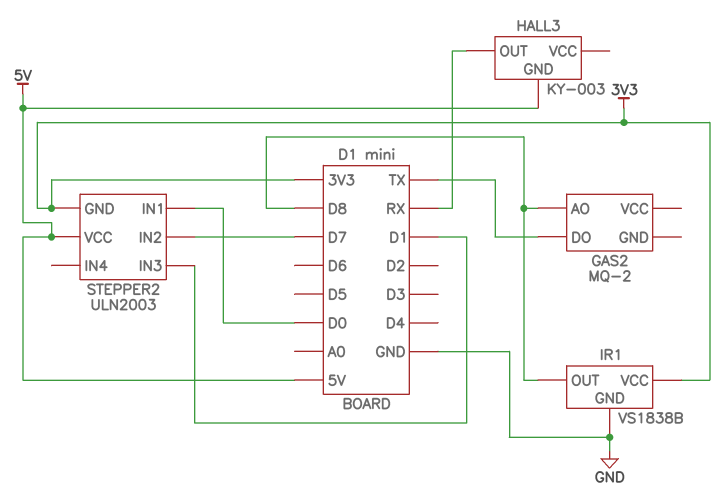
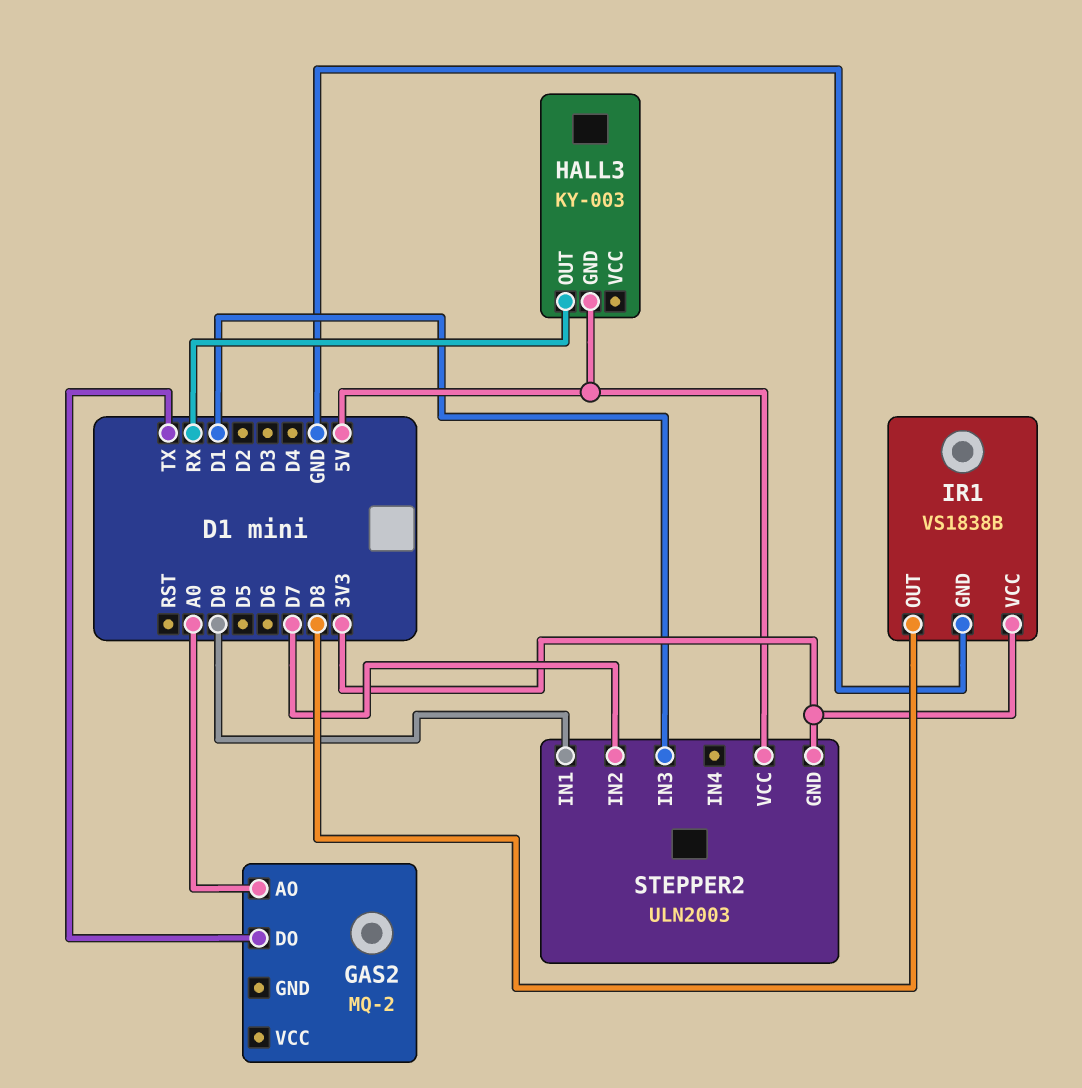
GAS2 pin AO: D8 -> A0

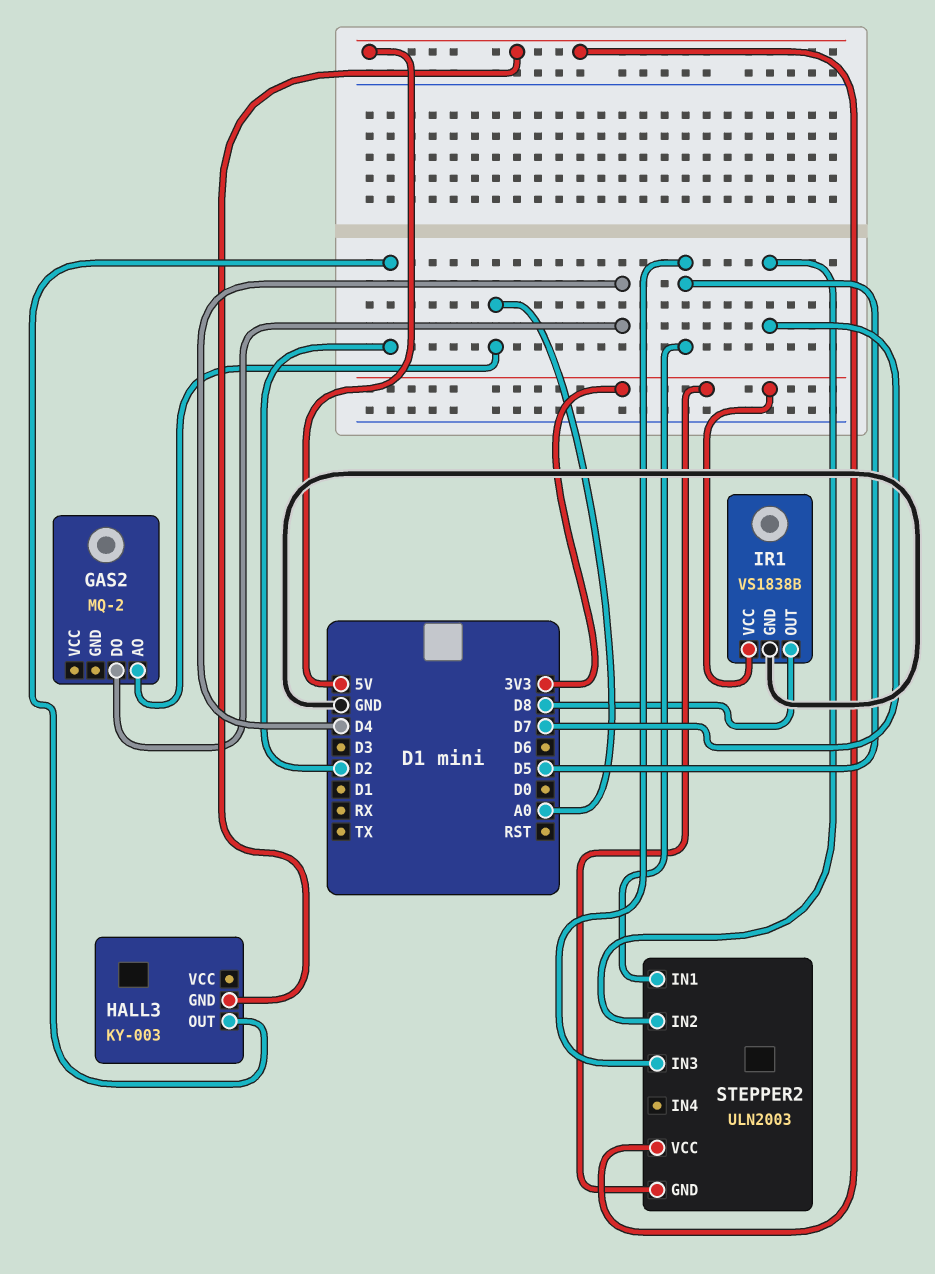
GAS2 pin DO: TX -> D4
HALL3 pin OUT: RX -> D2
STEPPER2 pin IN1: D0 -> D5
STEPPER2 pin IN3: D1 -> D5

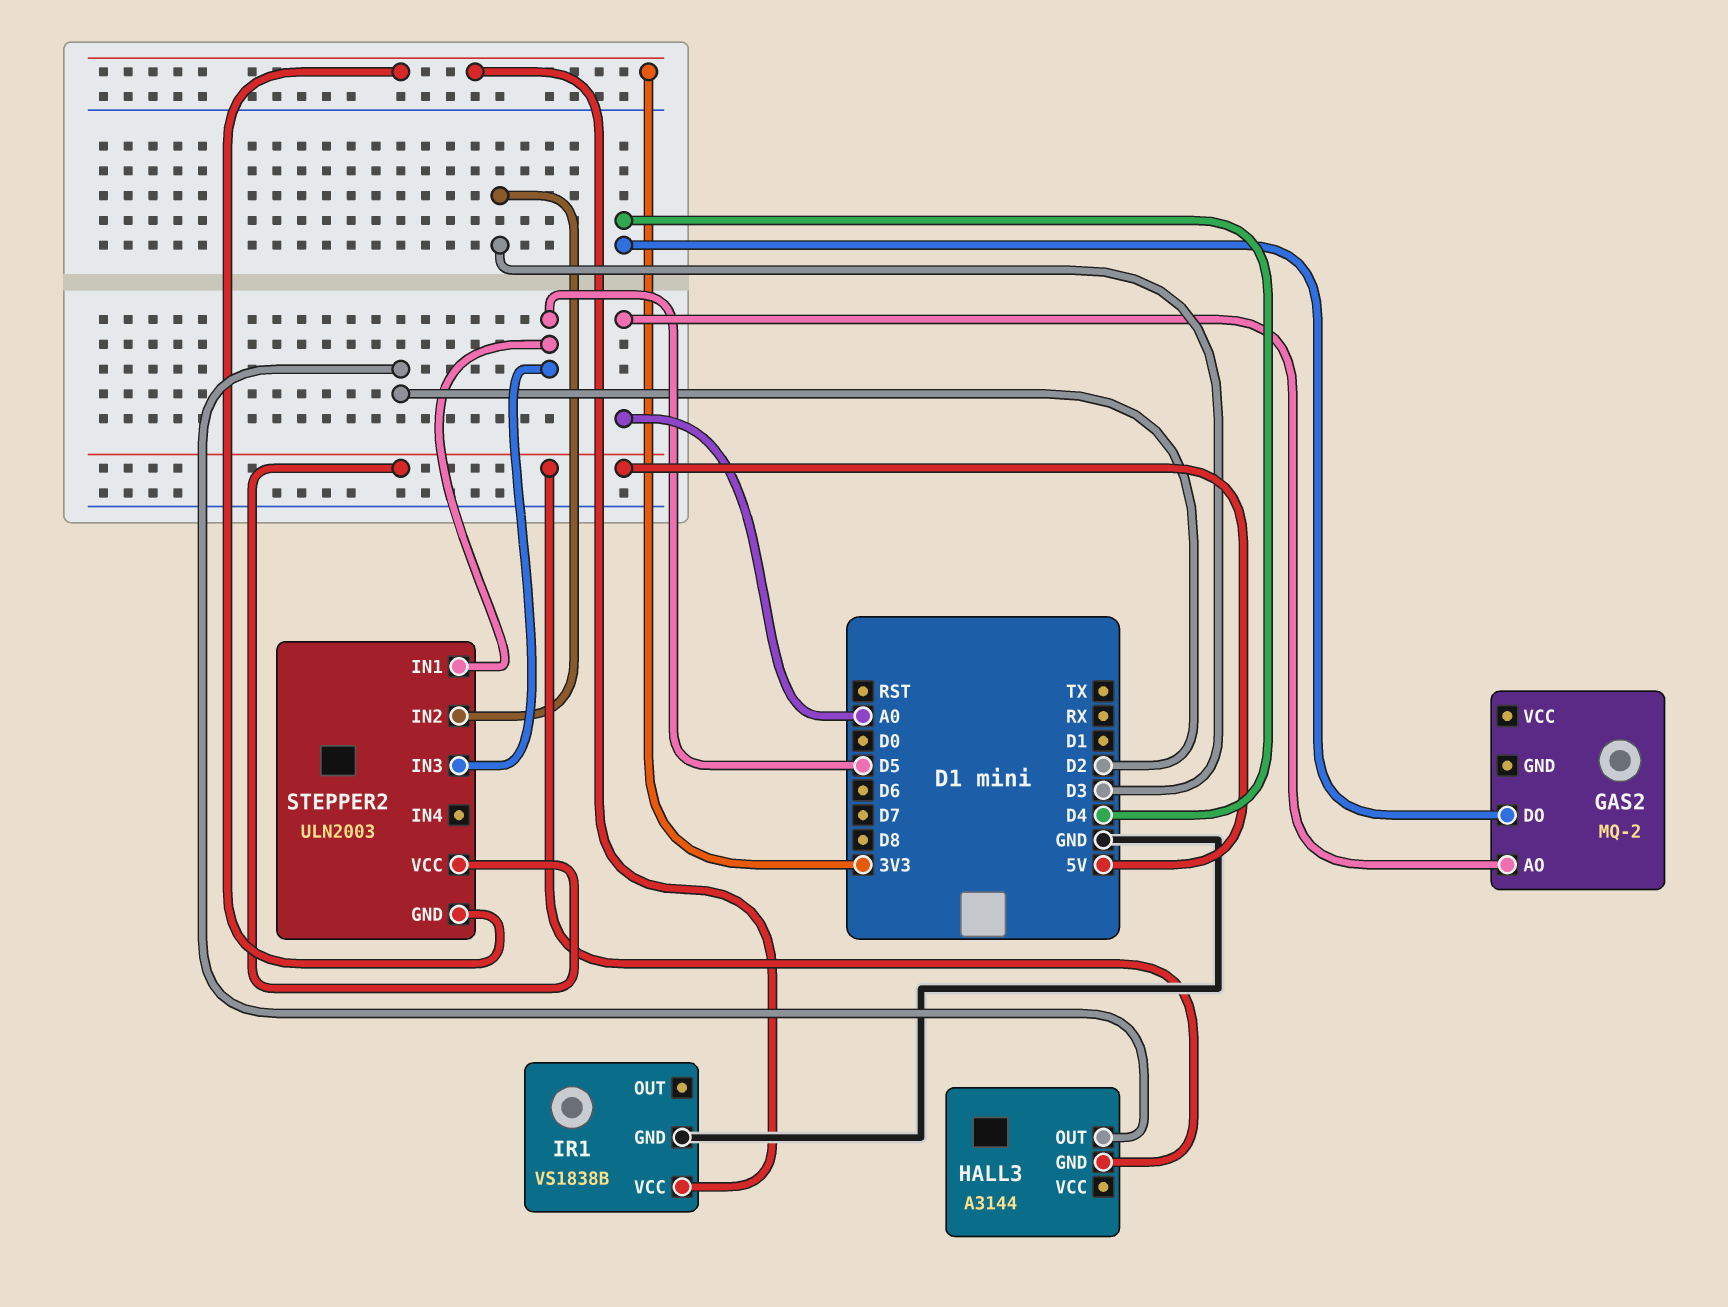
HALL3: KY-003 -> A3144
IR1 pin OUT: D8 -> none
STEPPER2 pin IN2: D7 -> D3

